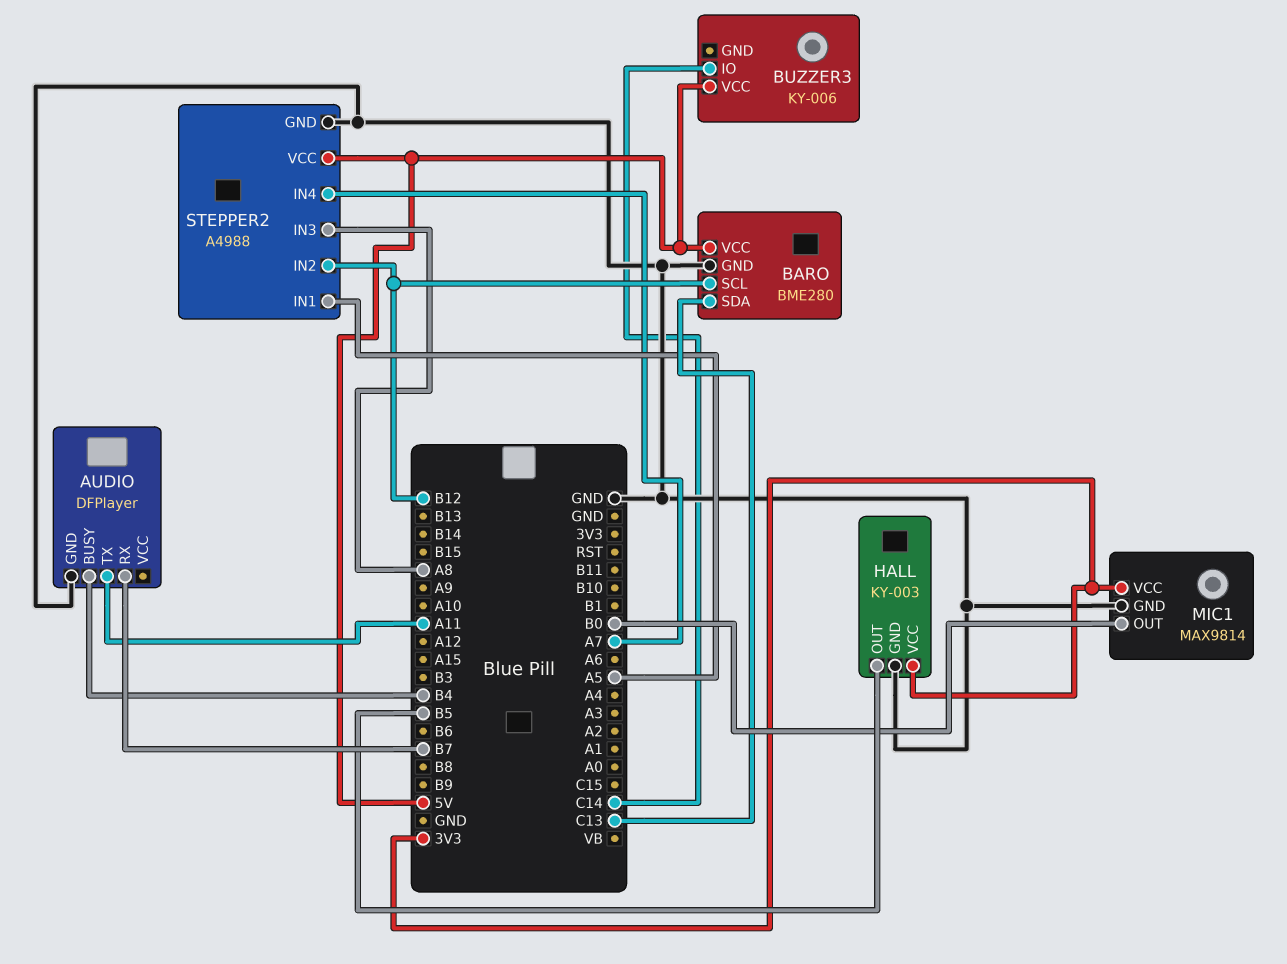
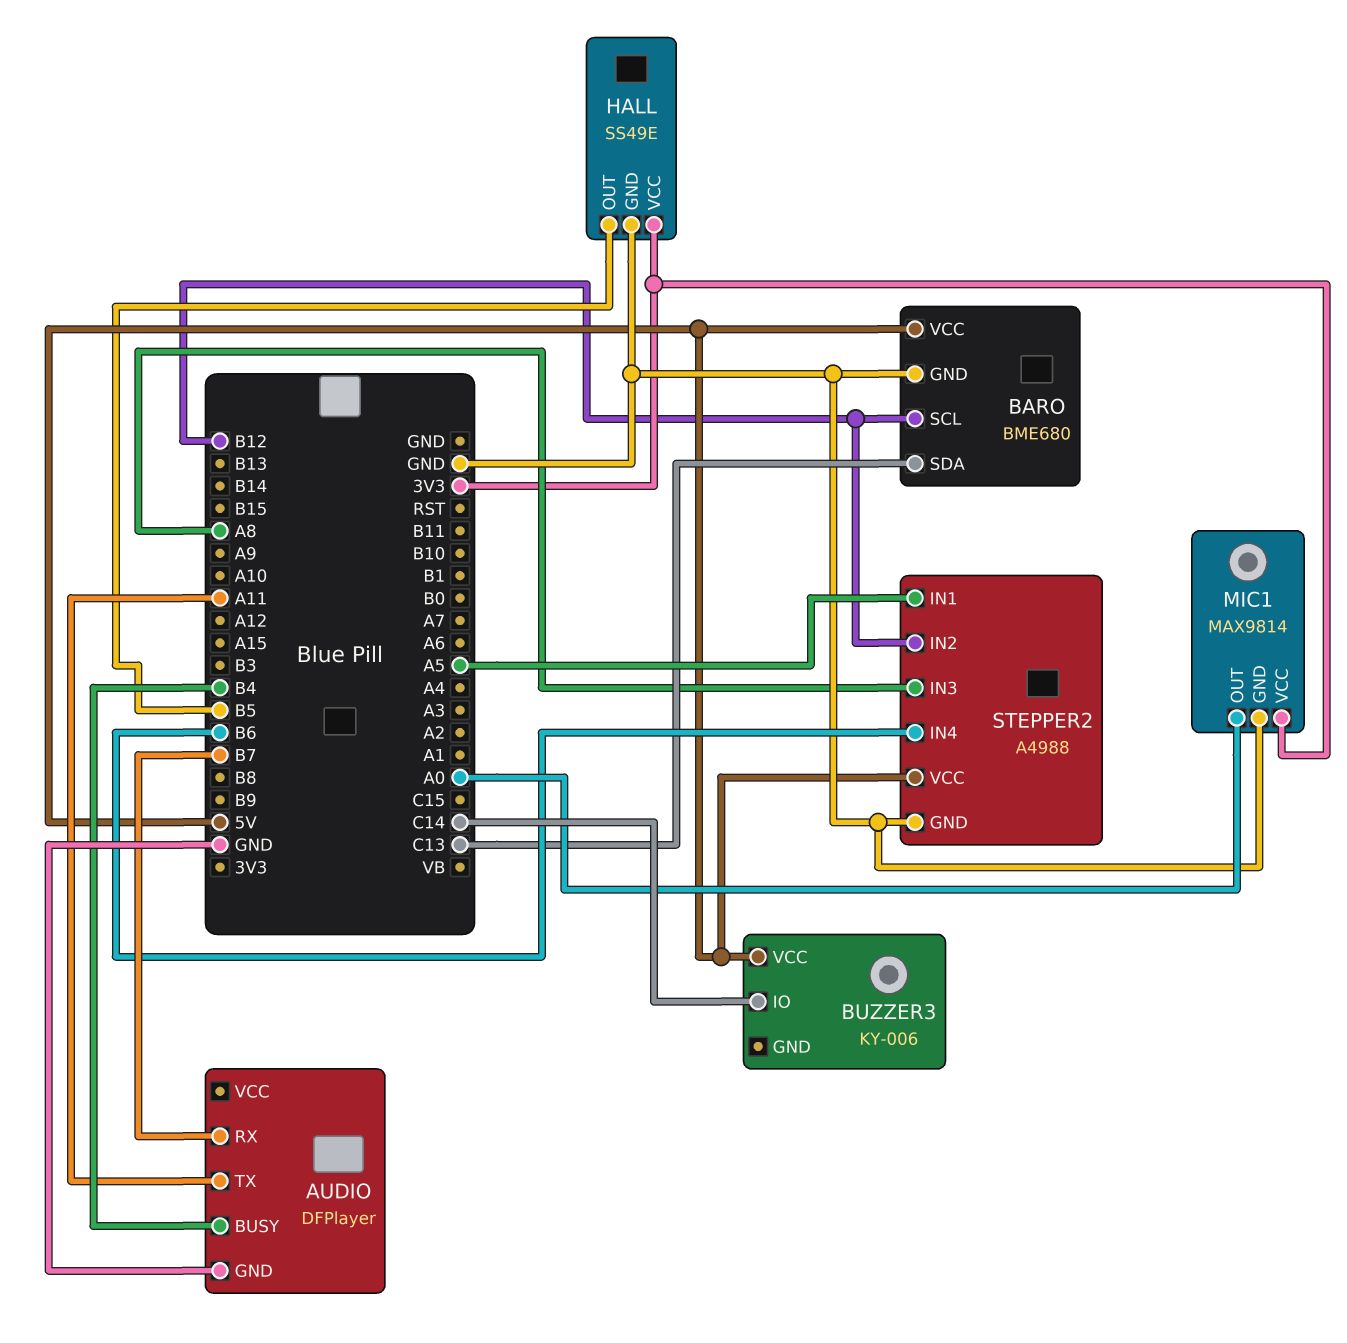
BARO: BME280 -> BME680
HALL: KY-003 -> SS49E
MIC1 pin OUT: B0 -> A0
STEPPER2 pin IN4: A7 -> B6

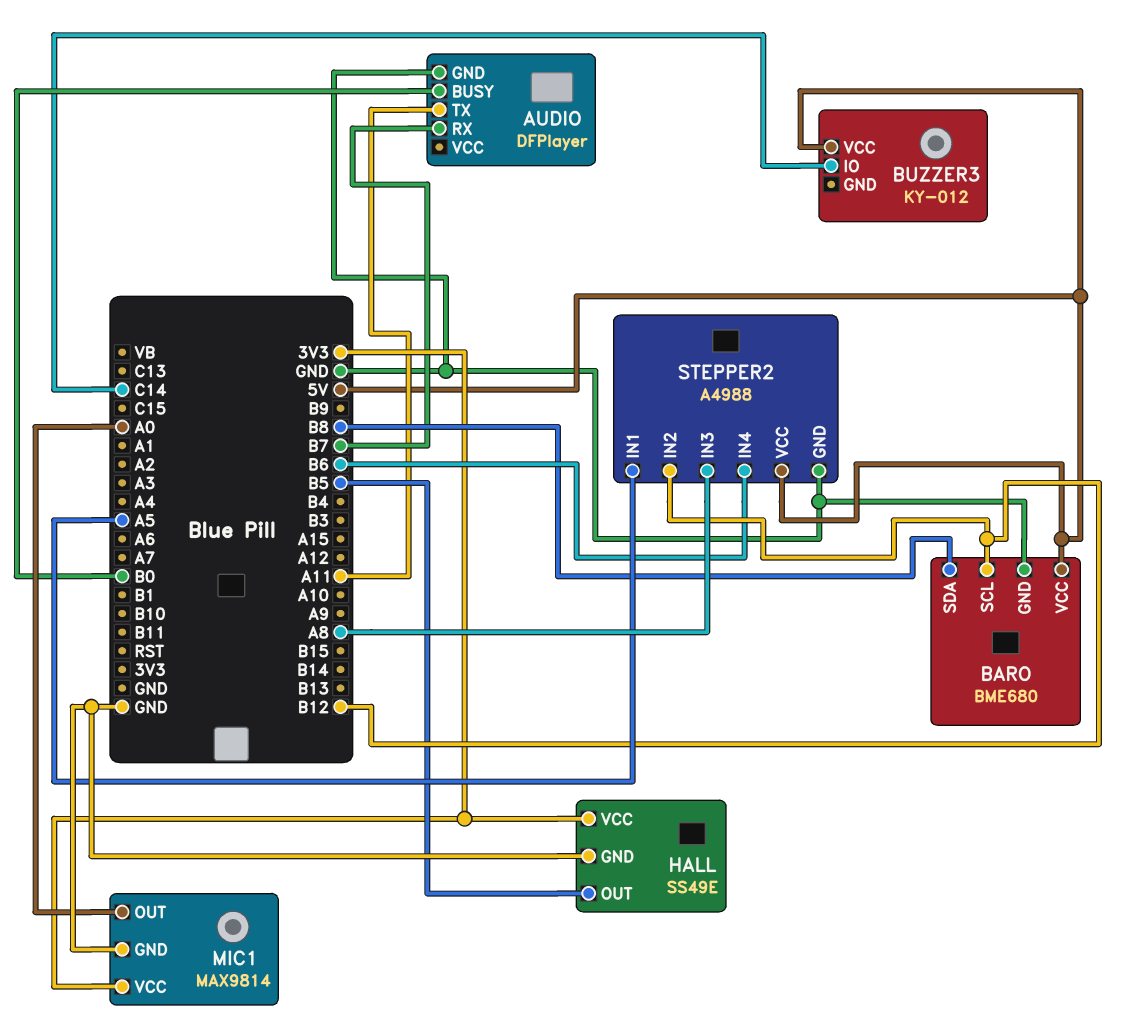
AUDIO pin BUSY: B4 -> B0
BARO pin SDA: C13 -> B8
BUZZER3: KY-006 -> KY-012

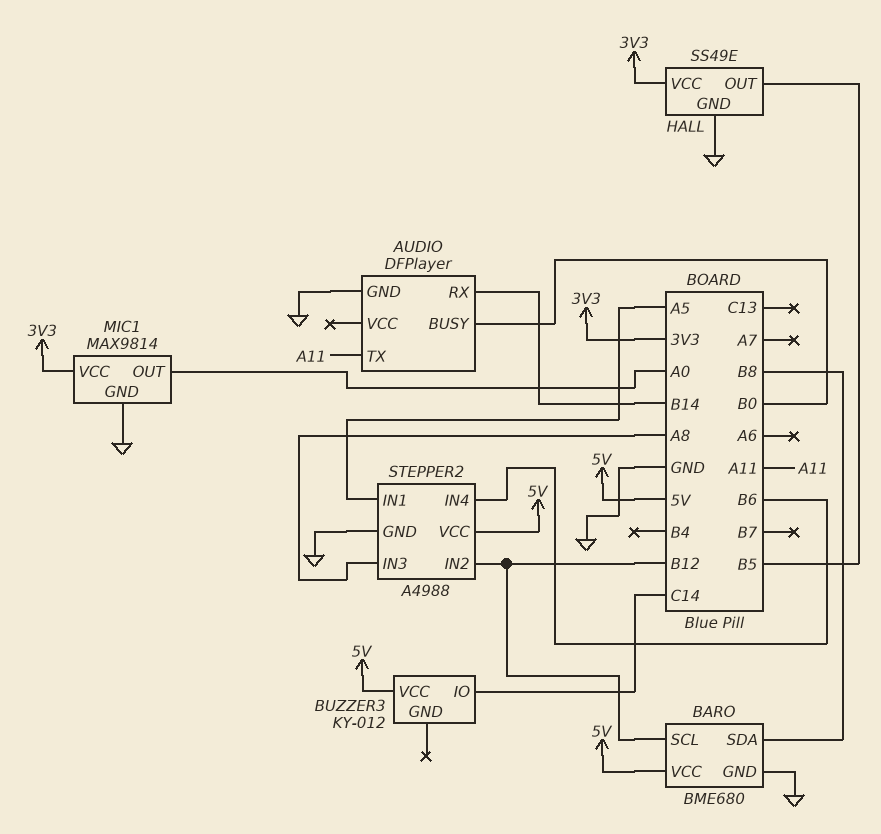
AUDIO pin RX: B7 -> B14

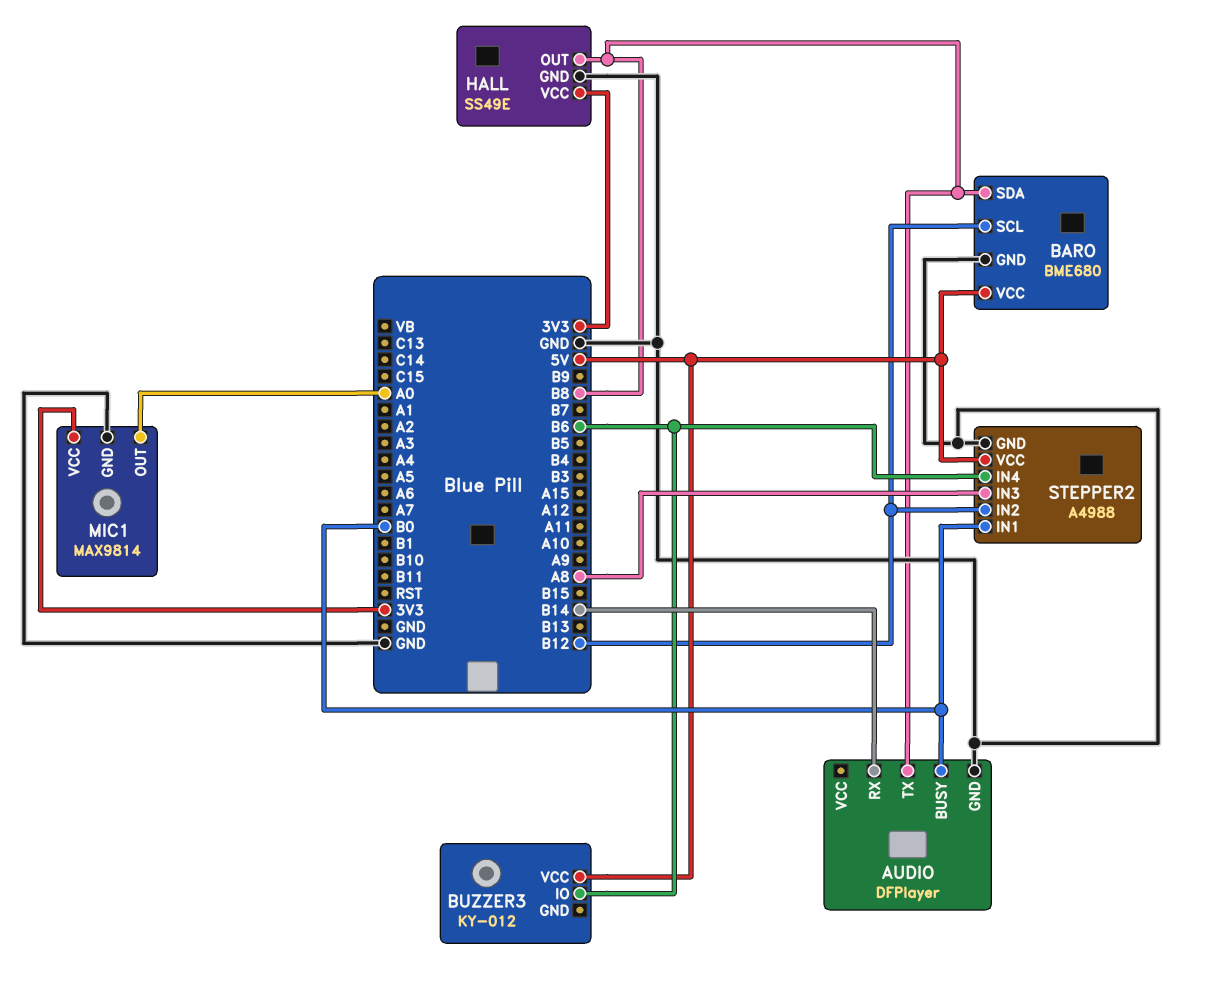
AUDIO pin TX: A11 -> B8
BUZZER3 pin IO: C14 -> B6
HALL pin OUT: B5 -> B8
STEPPER2 pin IN1: A5 -> B0

